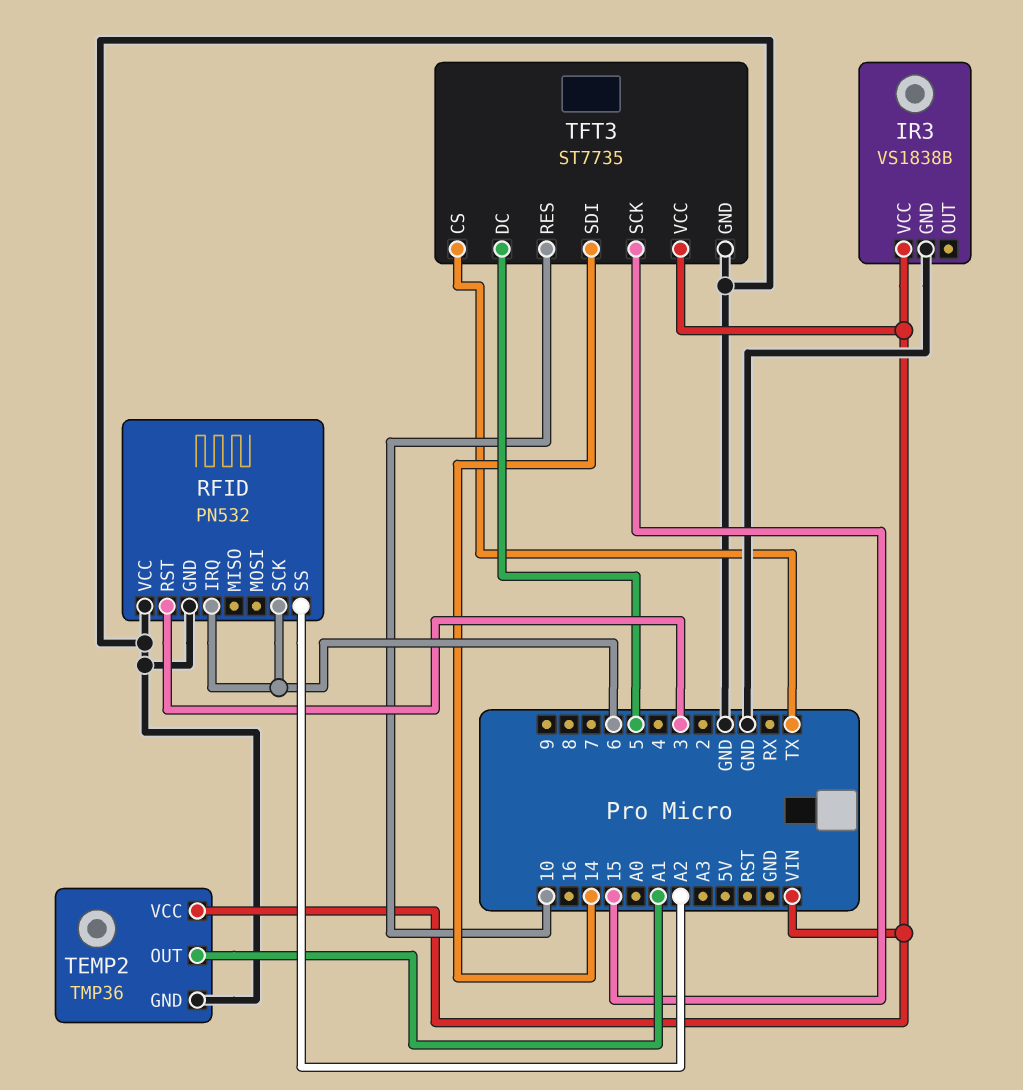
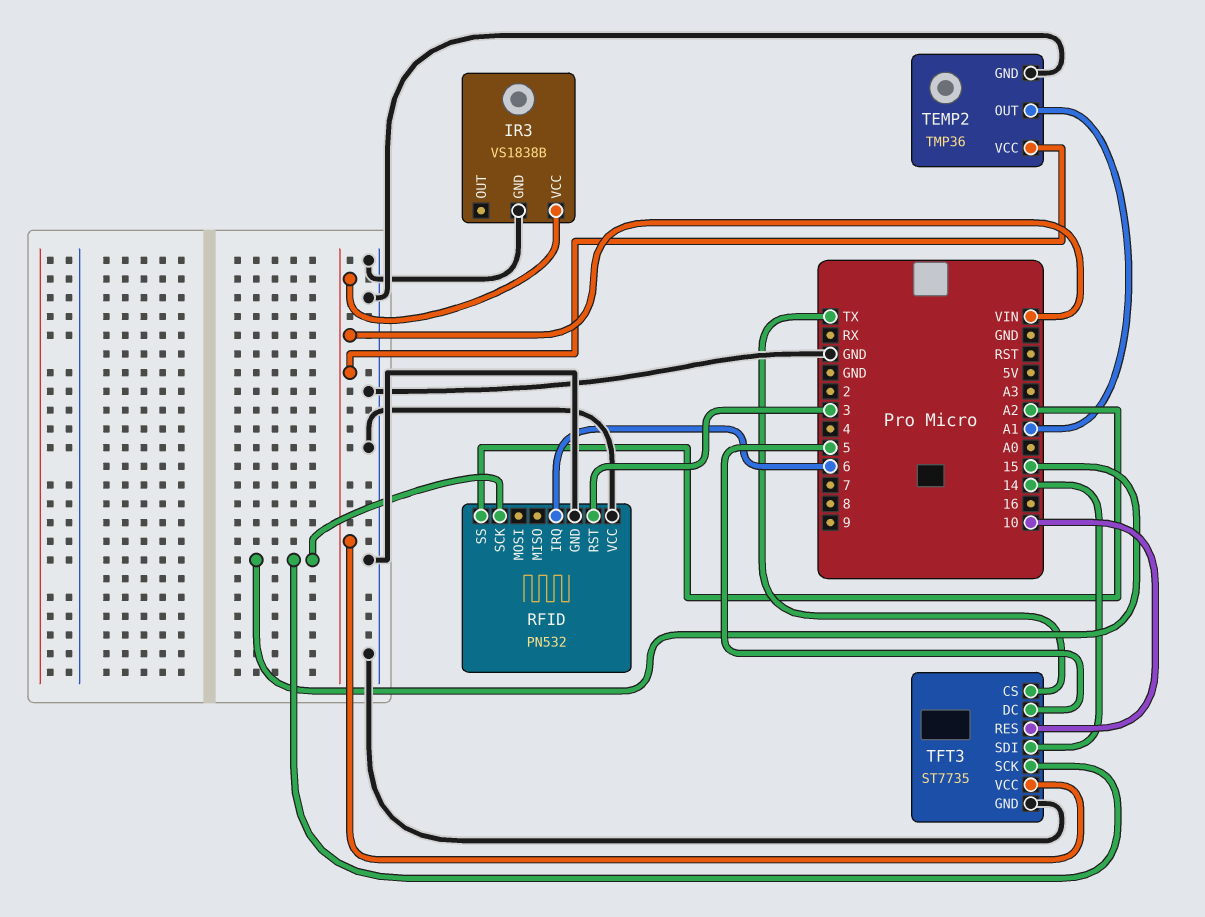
RFID pin SCK: 6 -> 15

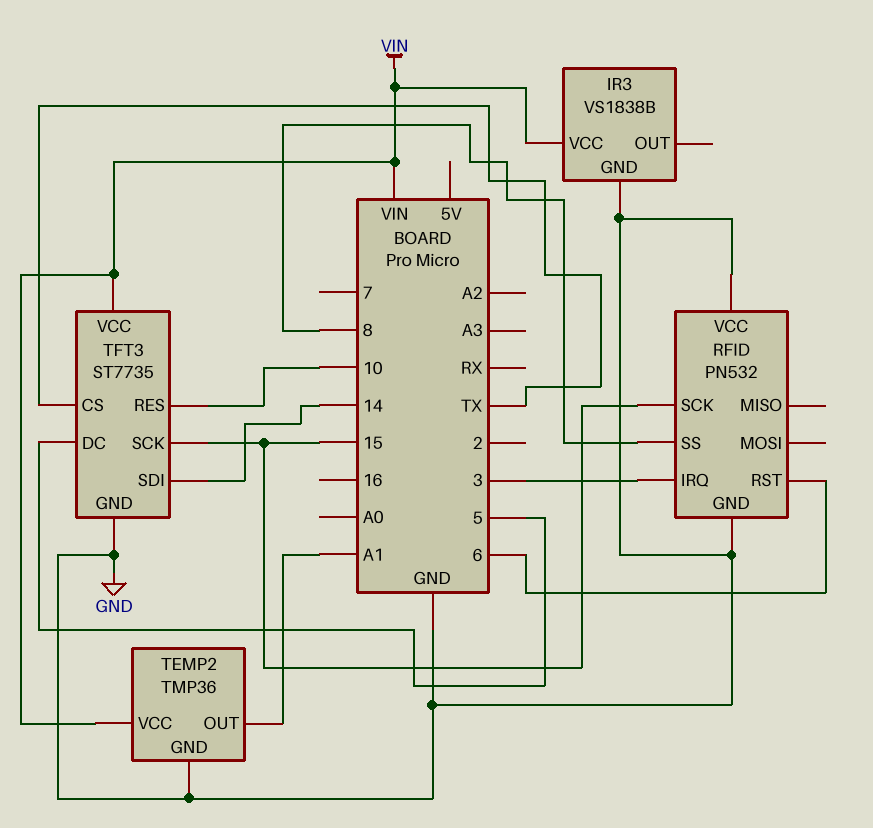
RFID pin IRQ: 6 -> 3
RFID pin RST: 3 -> 6
RFID pin SS: A2 -> 8

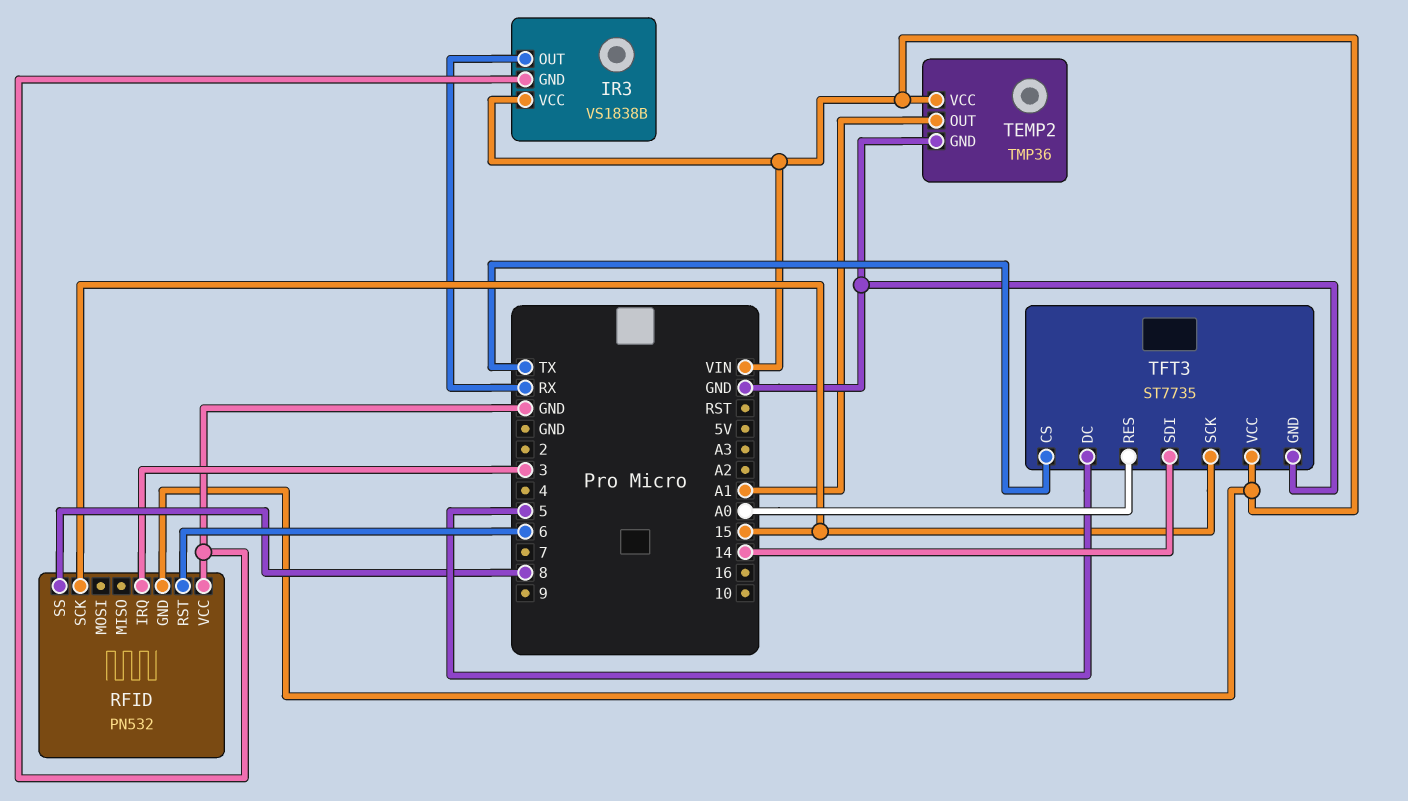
IR3 pin OUT: none -> RX
RFID pin GND: GND -> VIN
TFT3 pin RES: 10 -> A0

